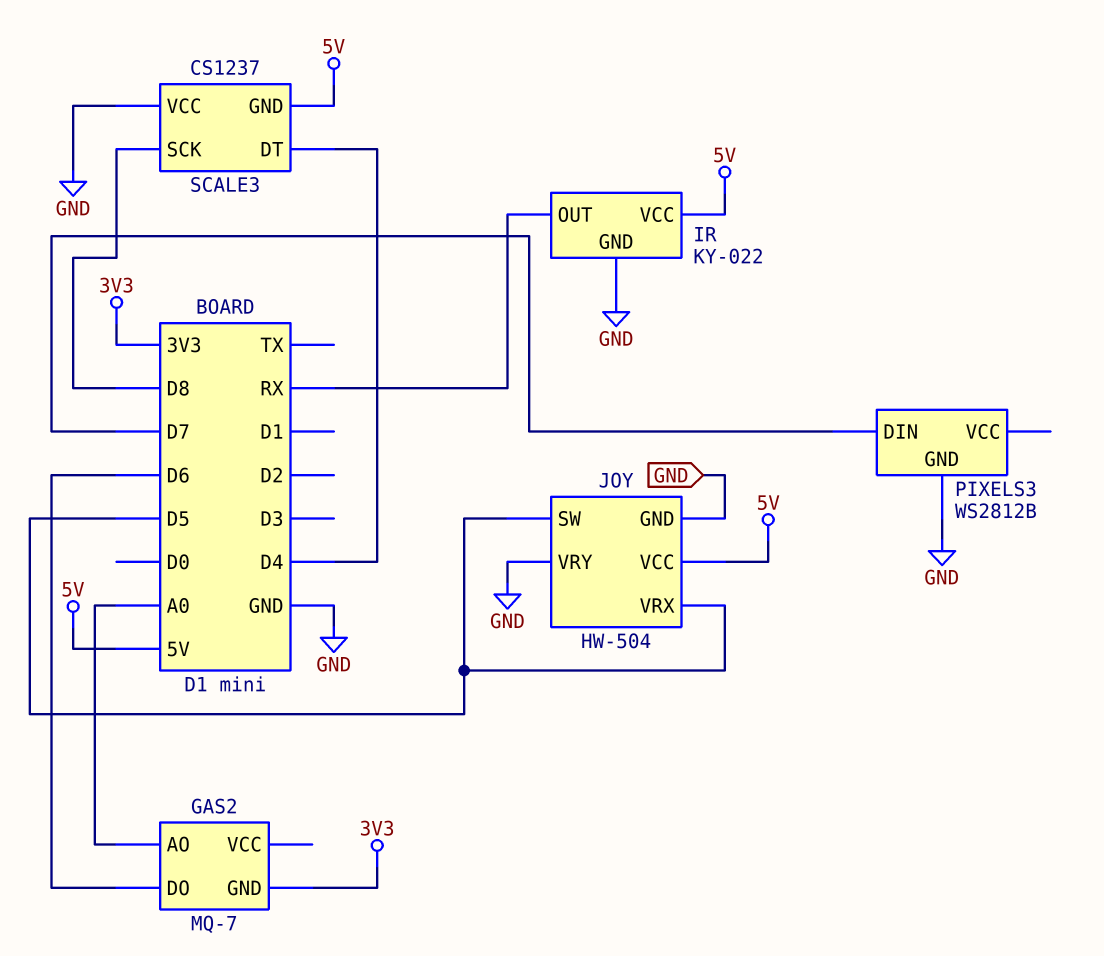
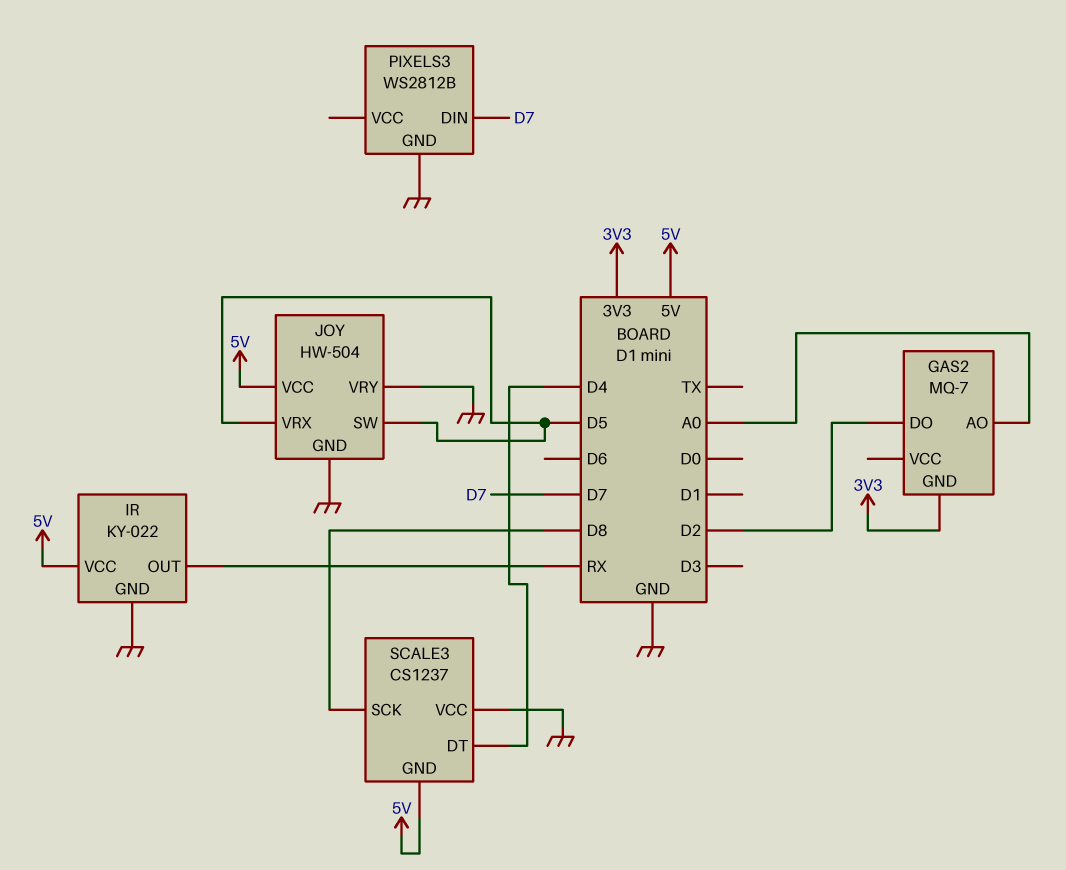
GAS2 pin DO: D6 -> D2

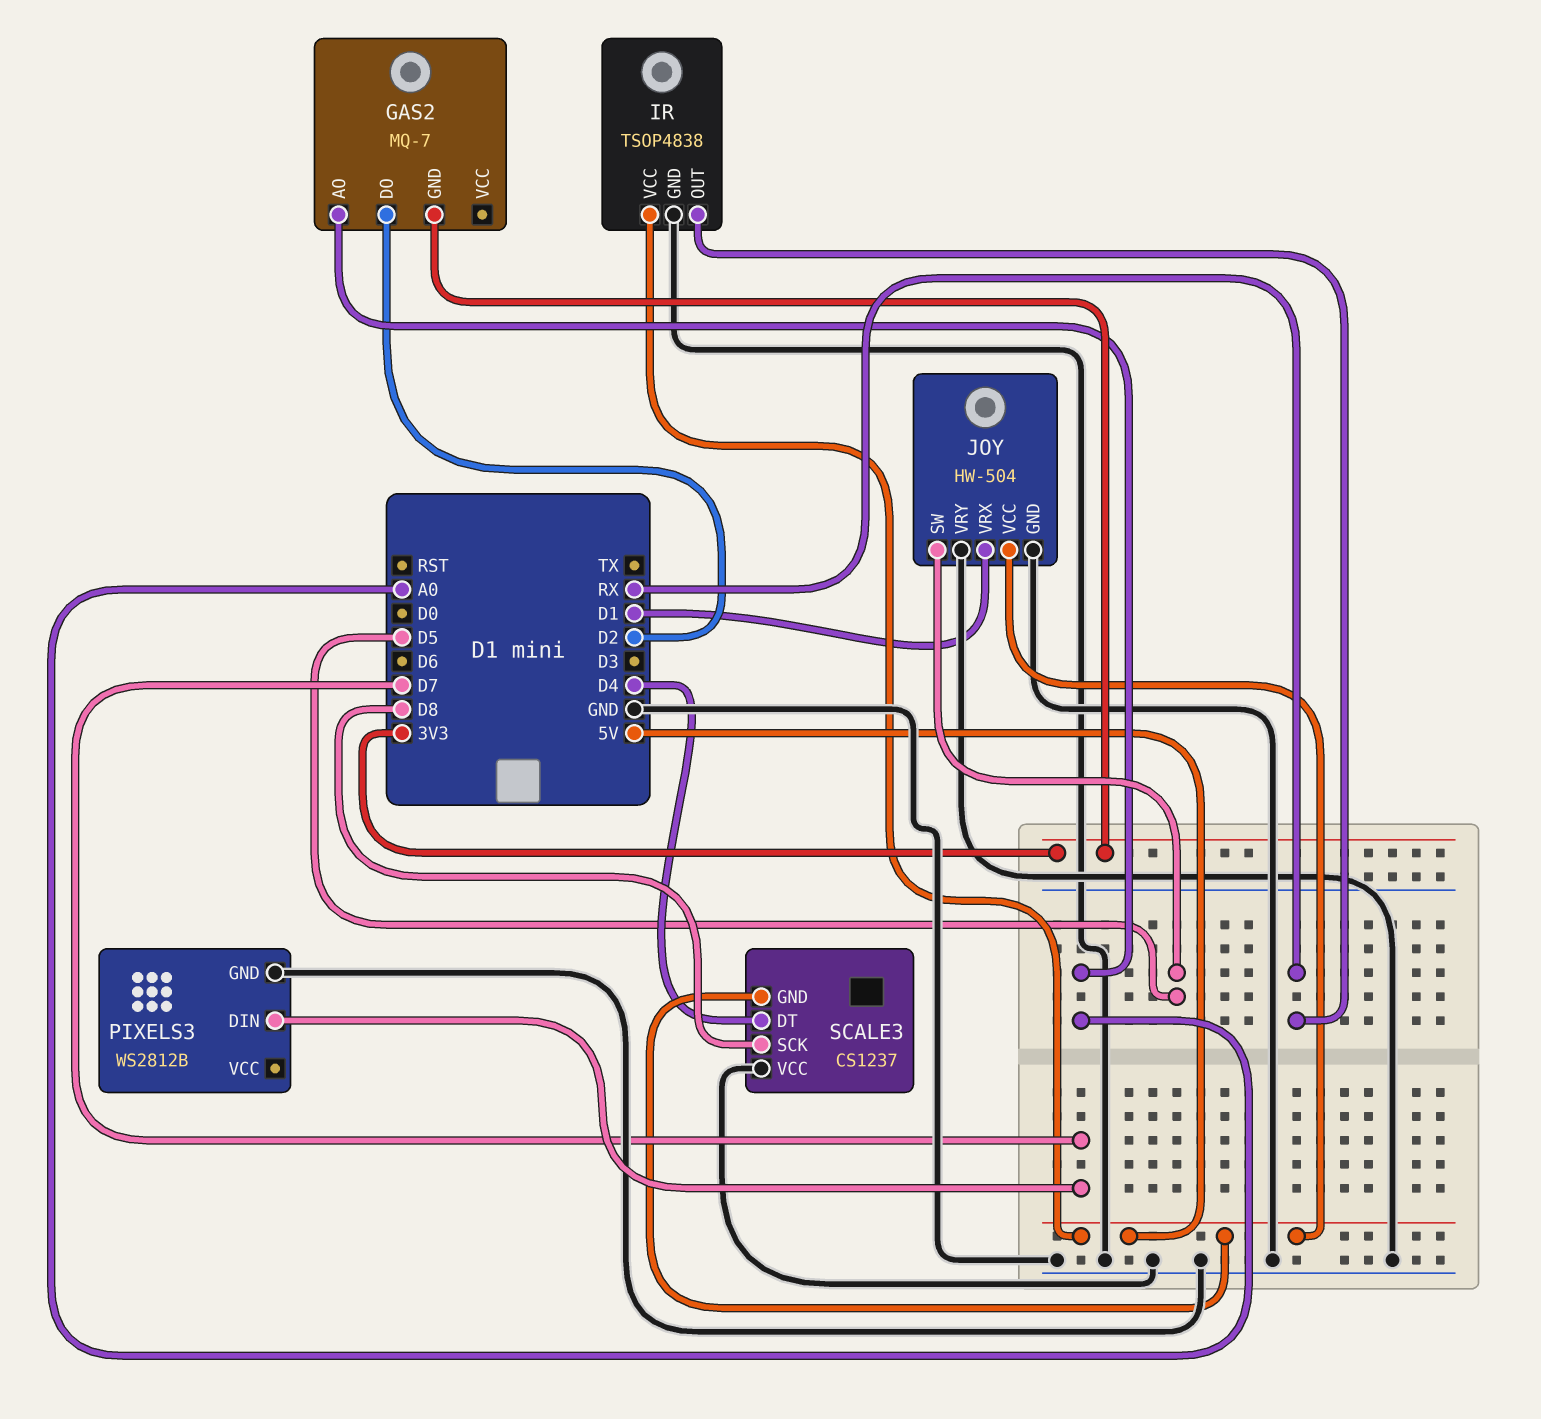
IR: KY-022 -> TSOP4838
JOY pin VRX: D5 -> D1

